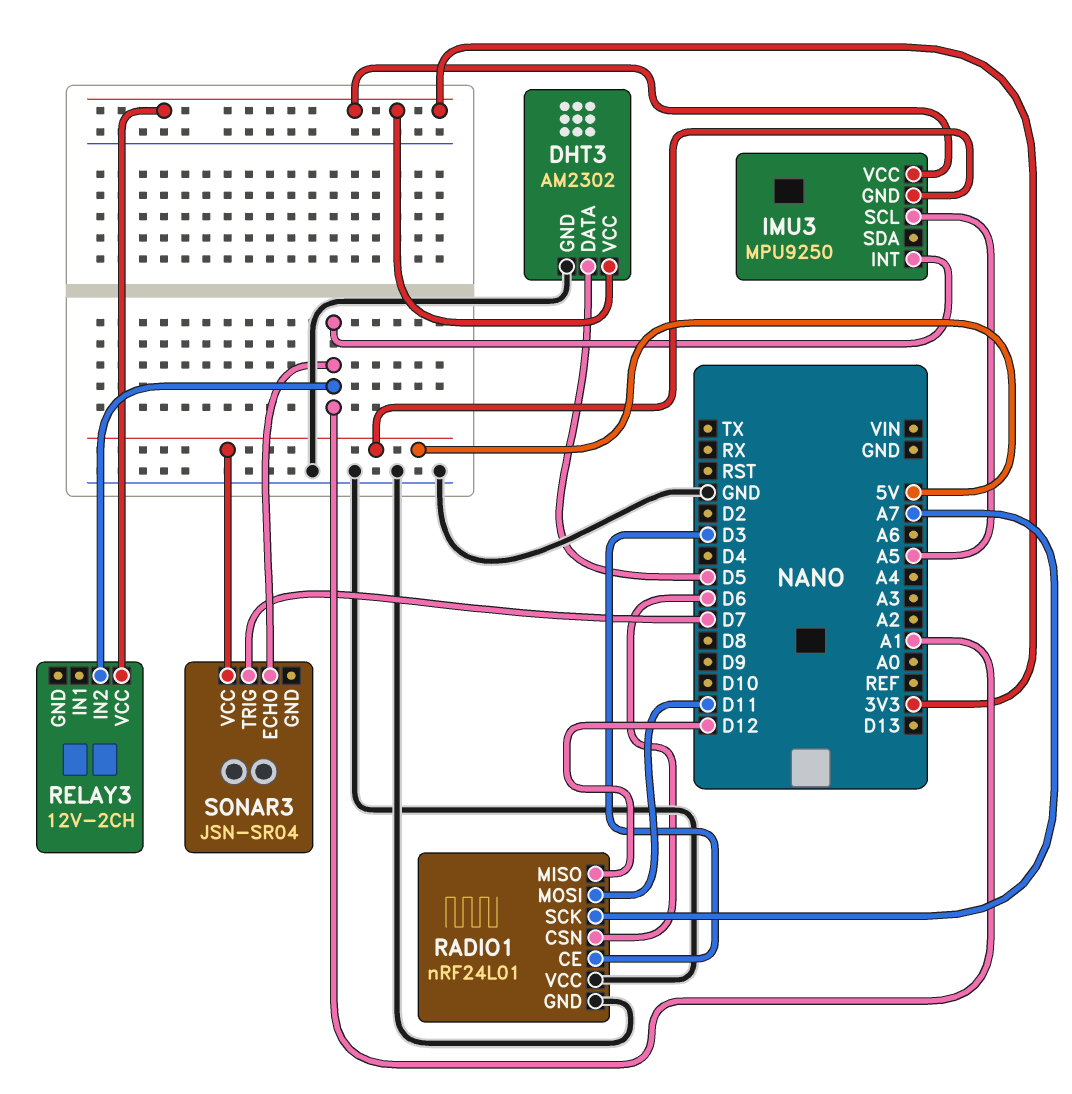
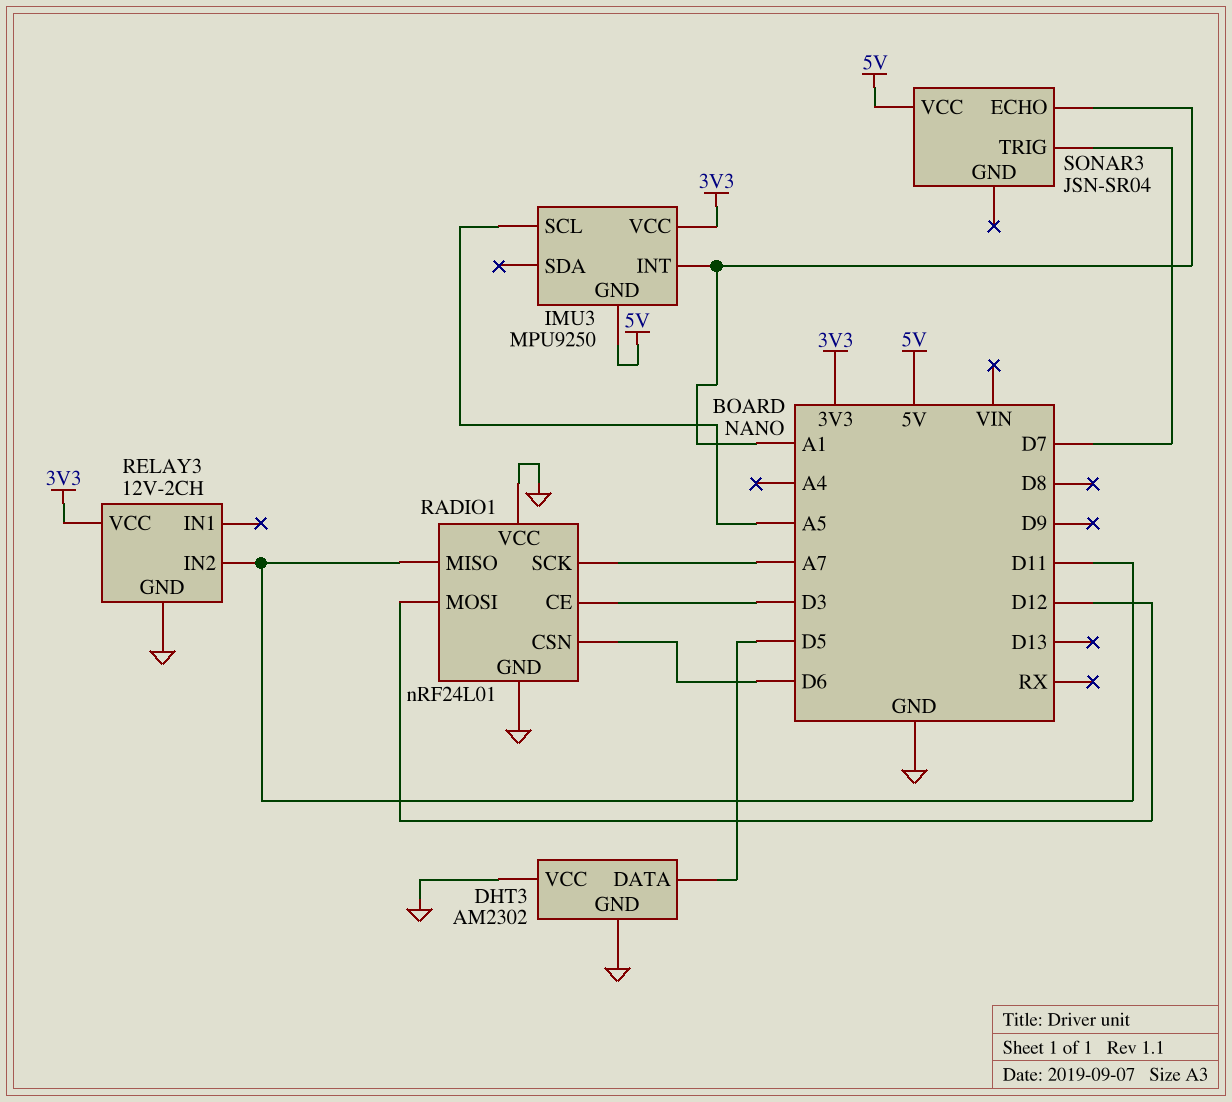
DHT3 pin VCC: 3V3 -> GND
RADIO1 pin MISO: D12 -> D11
RADIO1 pin MOSI: D11 -> D12
RELAY3 pin GND: none -> GND
RELAY3 pin IN2: A1 -> D11

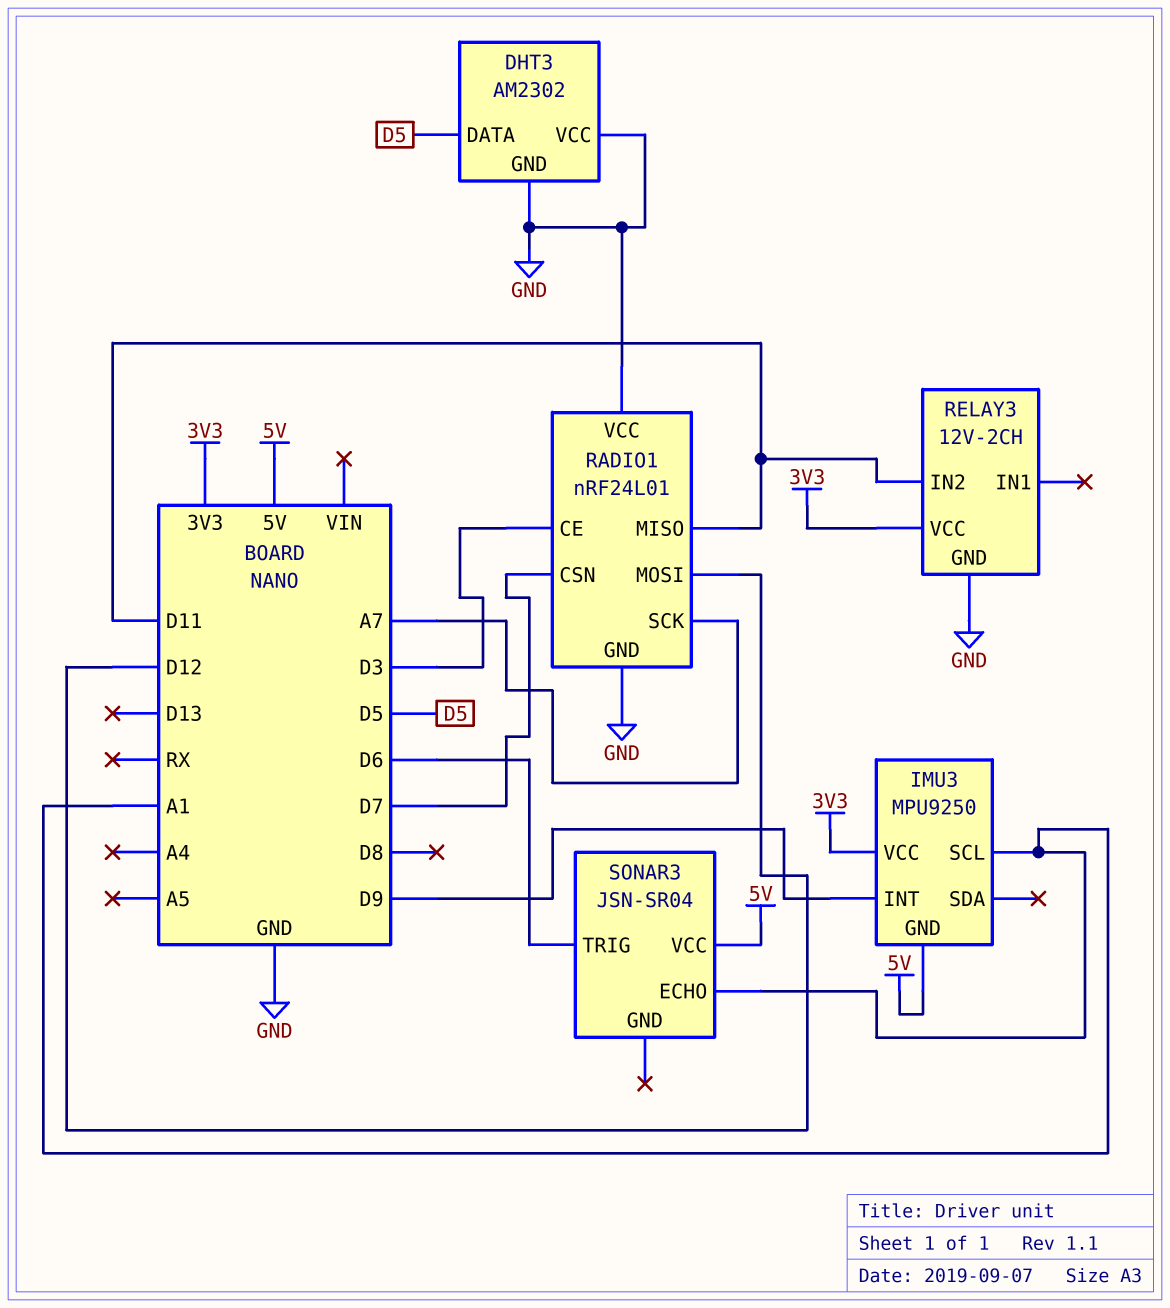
IMU3 pin INT: A1 -> D9
IMU3 pin SCL: A5 -> A1
RADIO1 pin CSN: D6 -> D7
SONAR3 pin TRIG: D7 -> D6

